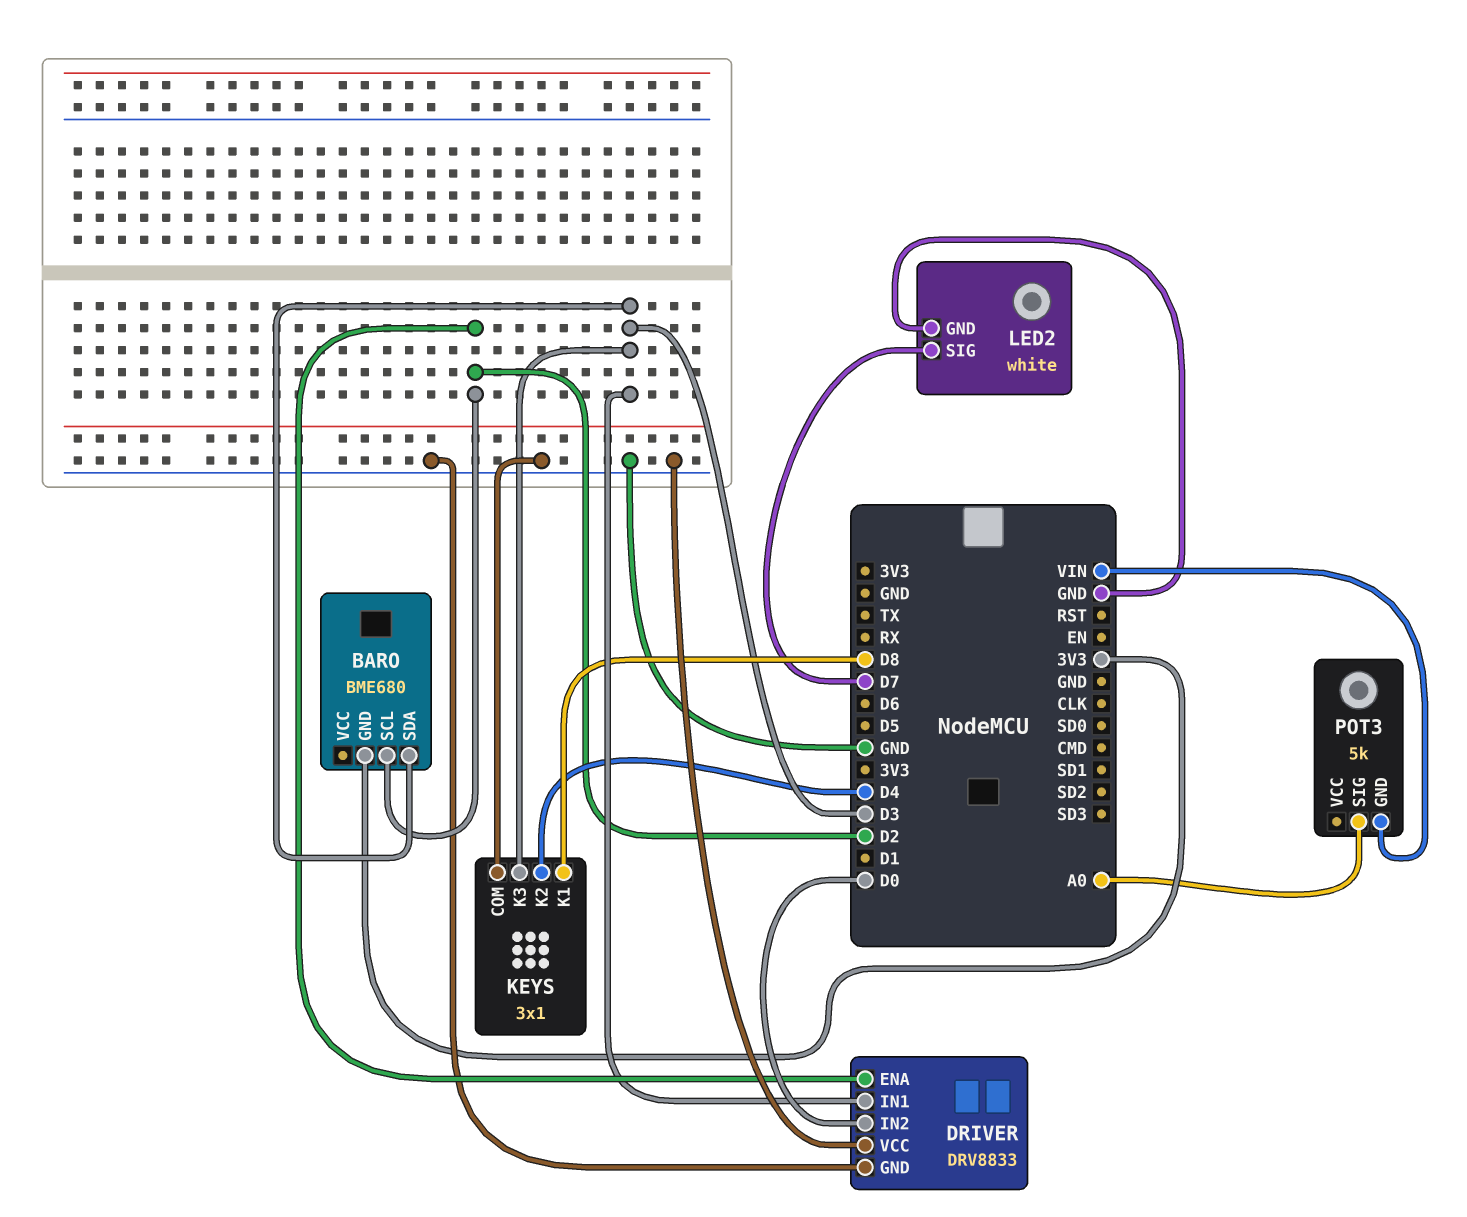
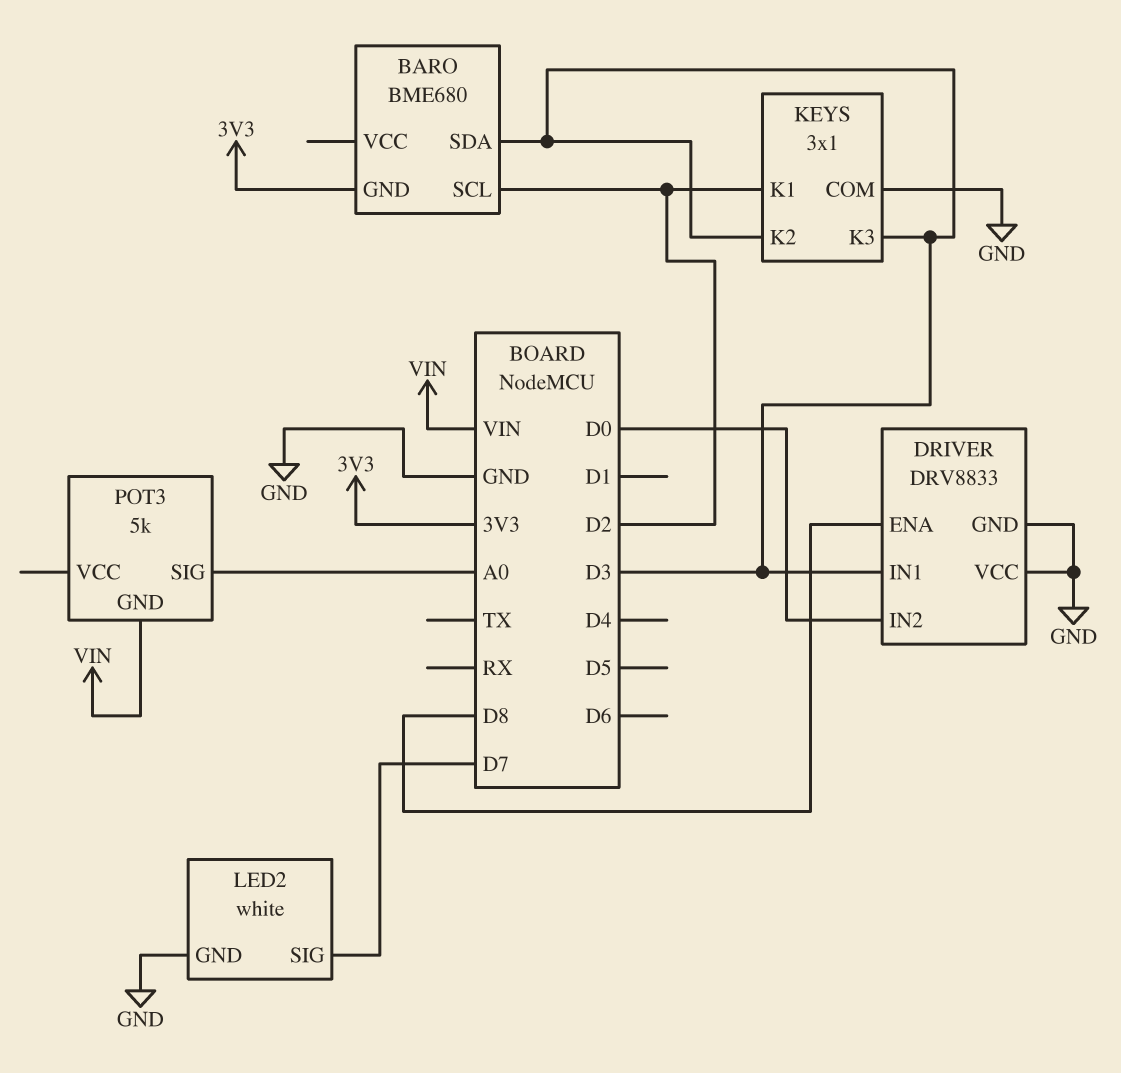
DRIVER pin ENA: D2 -> D8
KEYS pin K1: D8 -> D2
KEYS pin K2: D4 -> D3

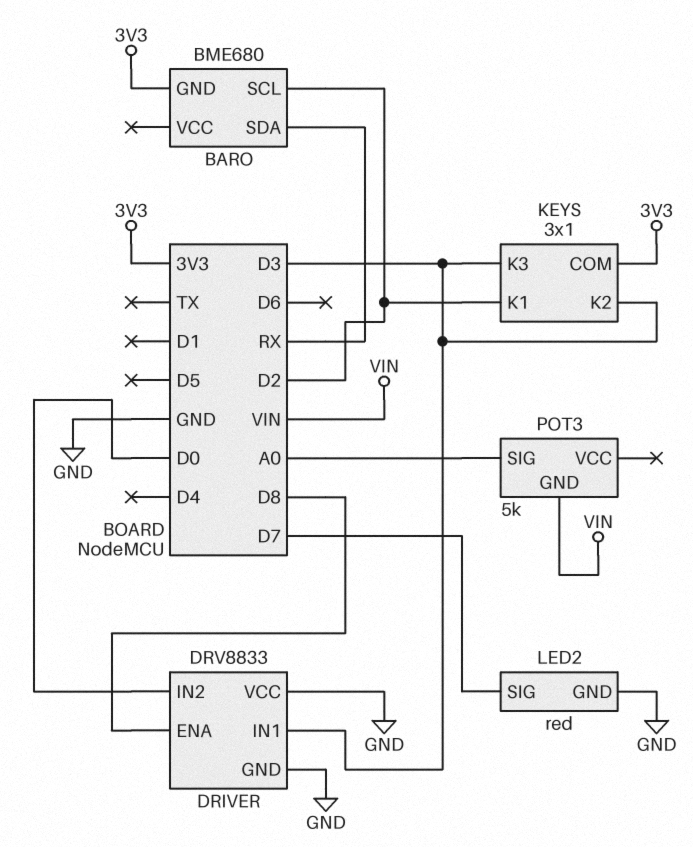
BARO pin SDA: D3 -> RX
KEYS pin COM: GND -> 3V3
LED2: white -> red

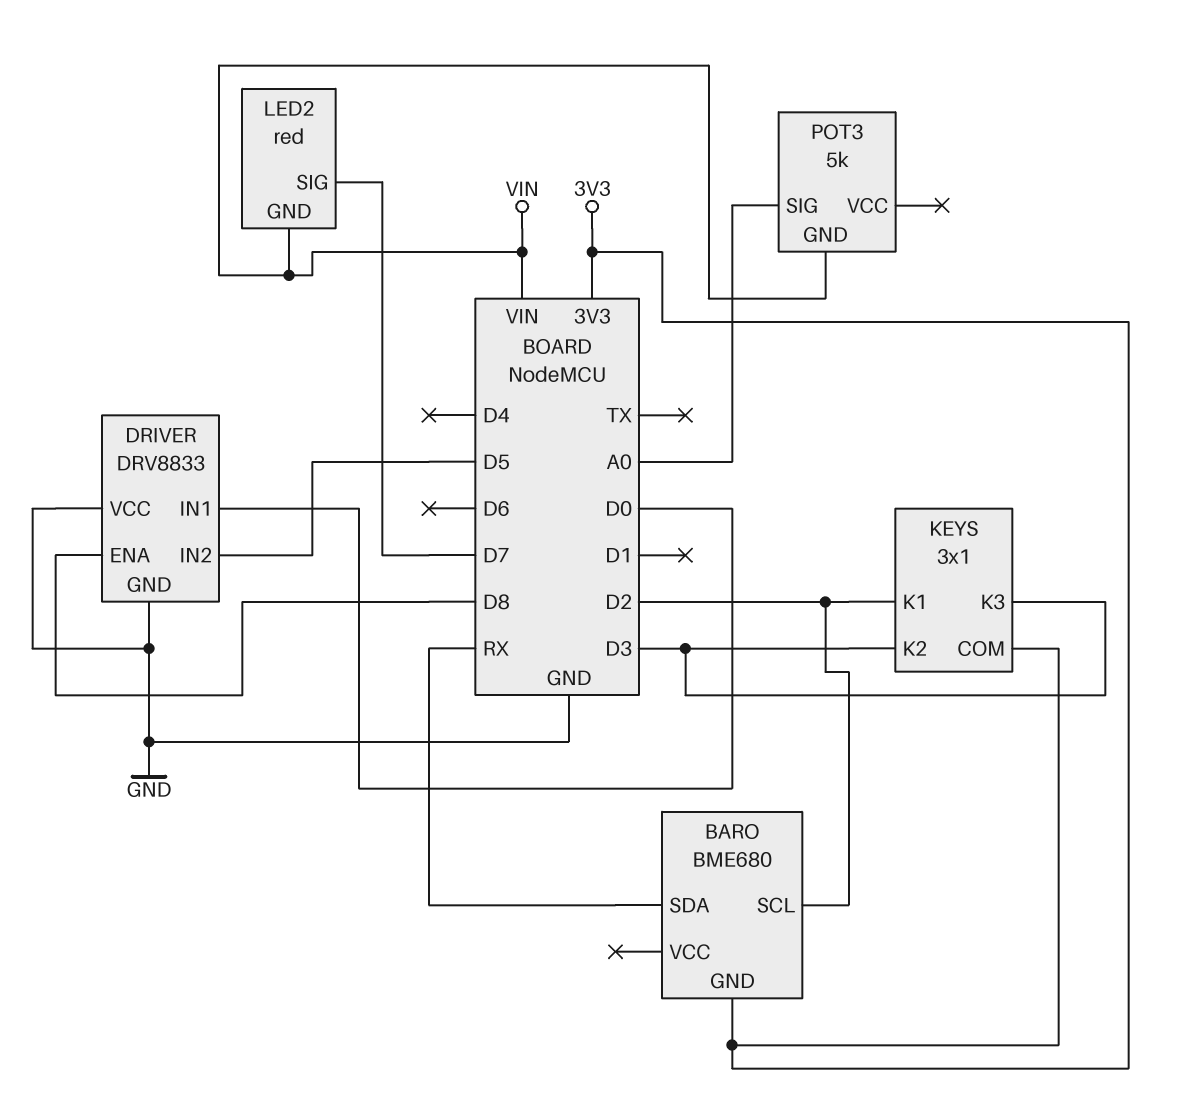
DRIVER pin IN1: D3 -> D0
DRIVER pin IN2: D0 -> D5
LED2 pin GND: GND -> VIN

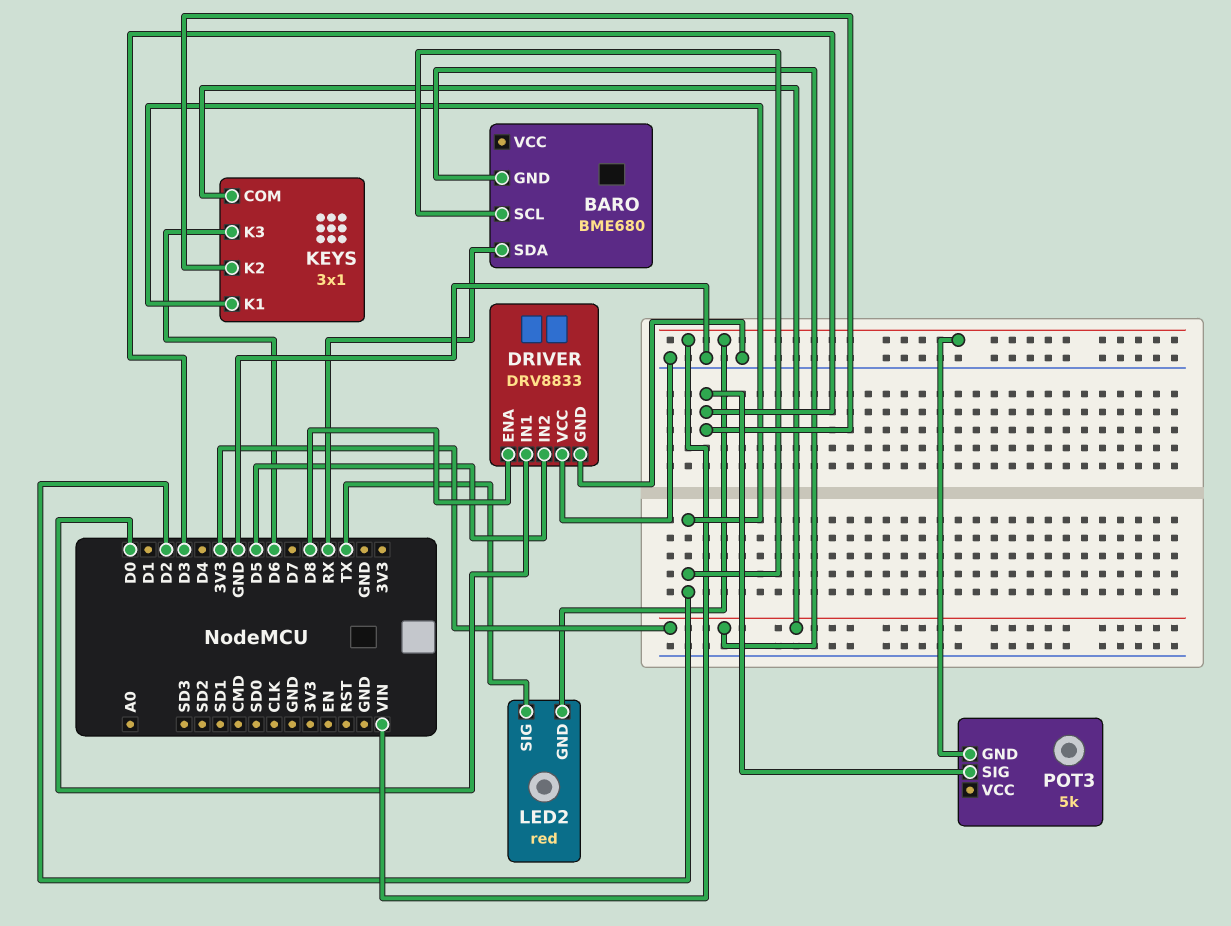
KEYS pin K3: D3 -> D6
LED2 pin SIG: D7 -> TX
POT3 pin SIG: A0 -> D3

